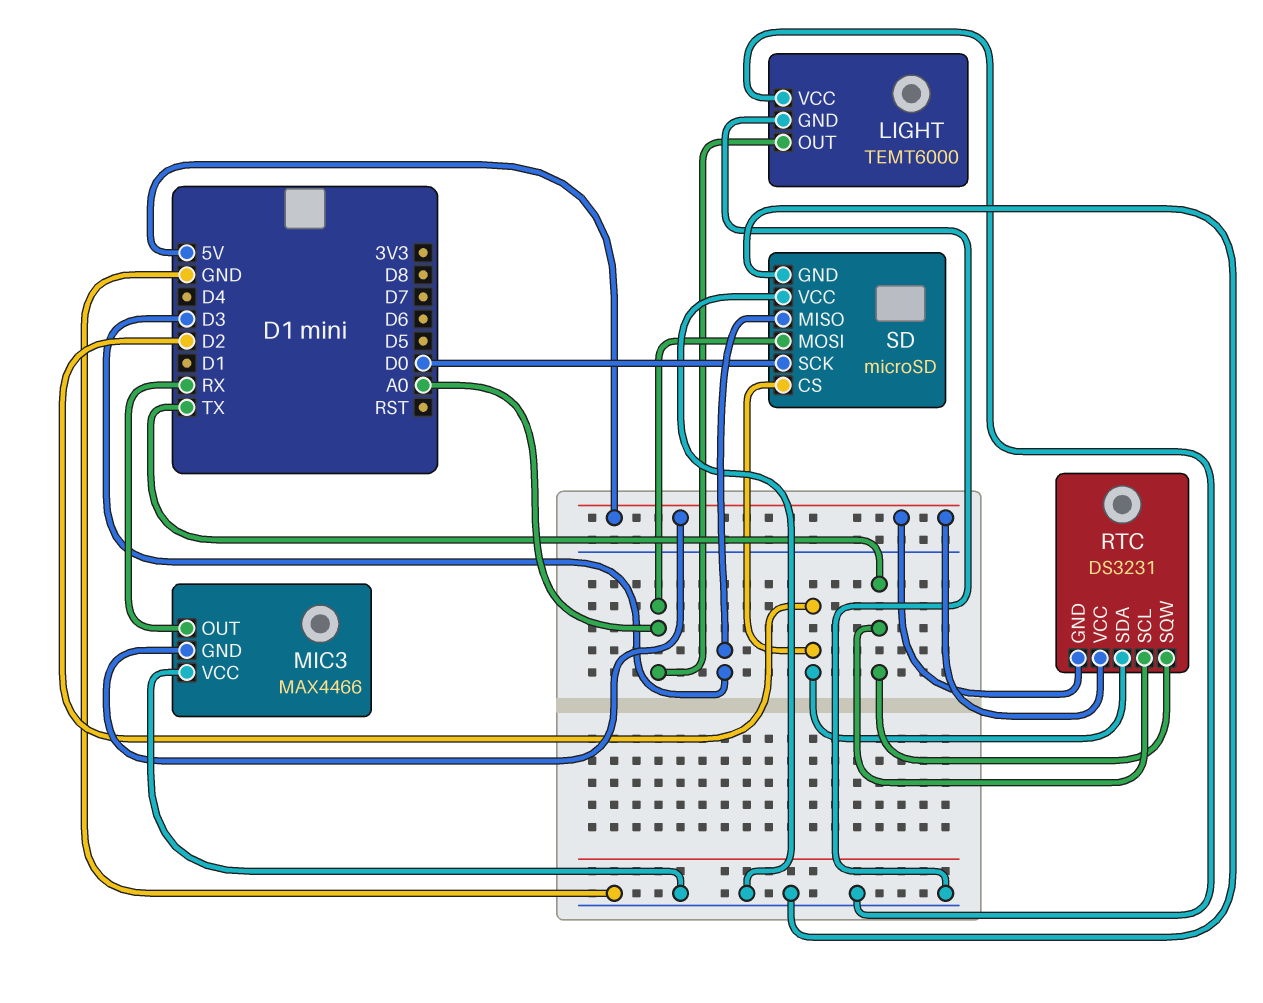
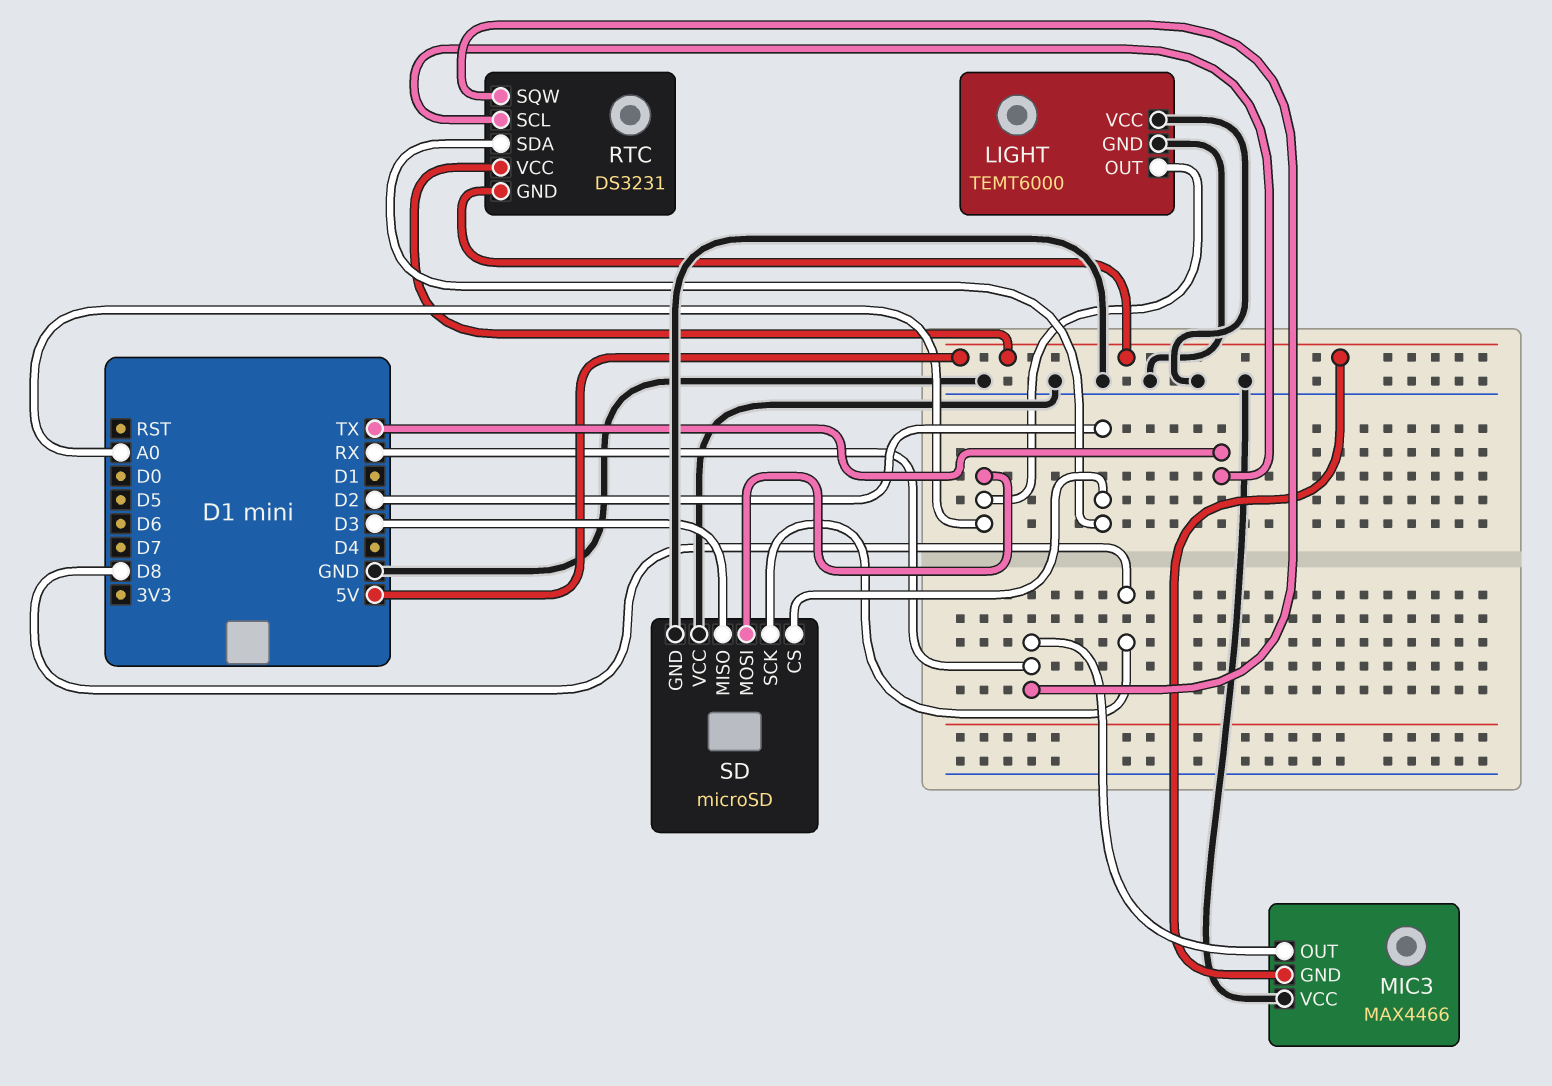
RTC pin SQW: TX -> RX
SD pin SCK: D0 -> D8

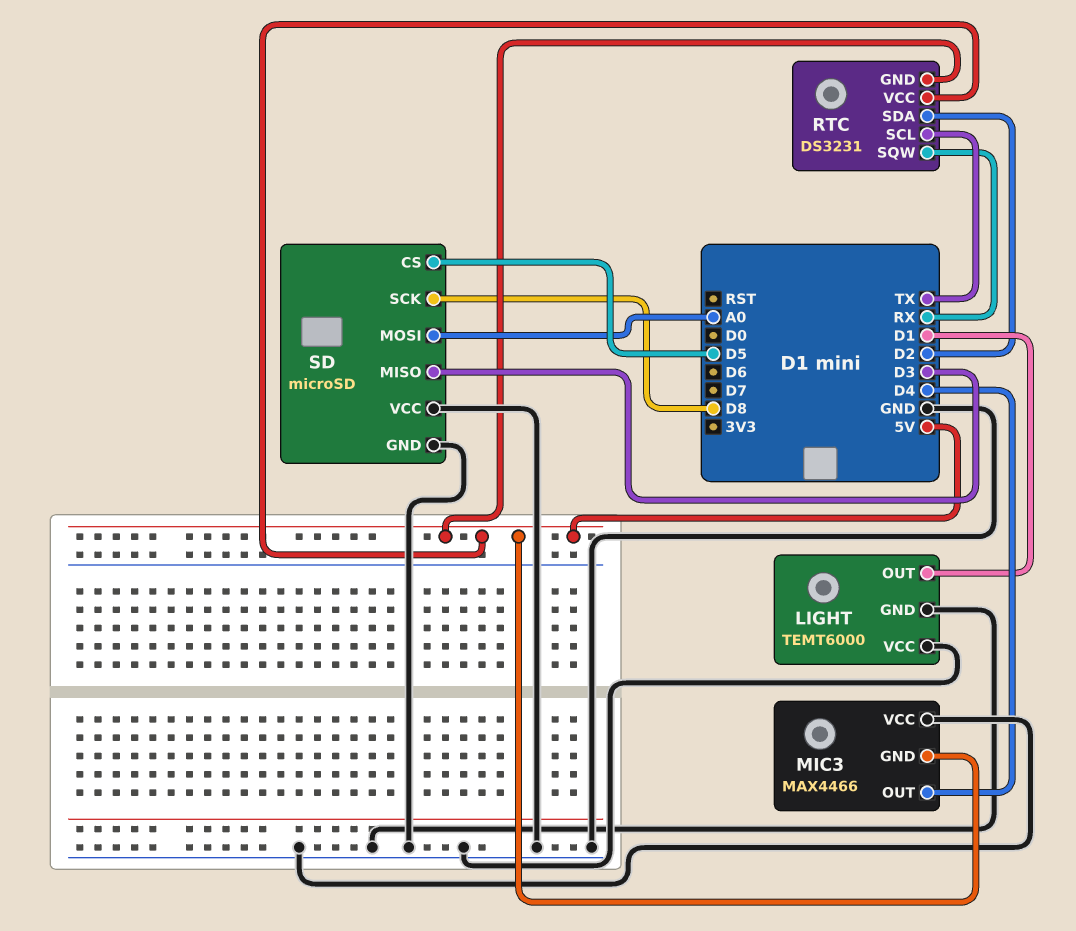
LIGHT pin OUT: A0 -> D1
MIC3 pin OUT: RX -> D4
SD pin CS: D2 -> D5

